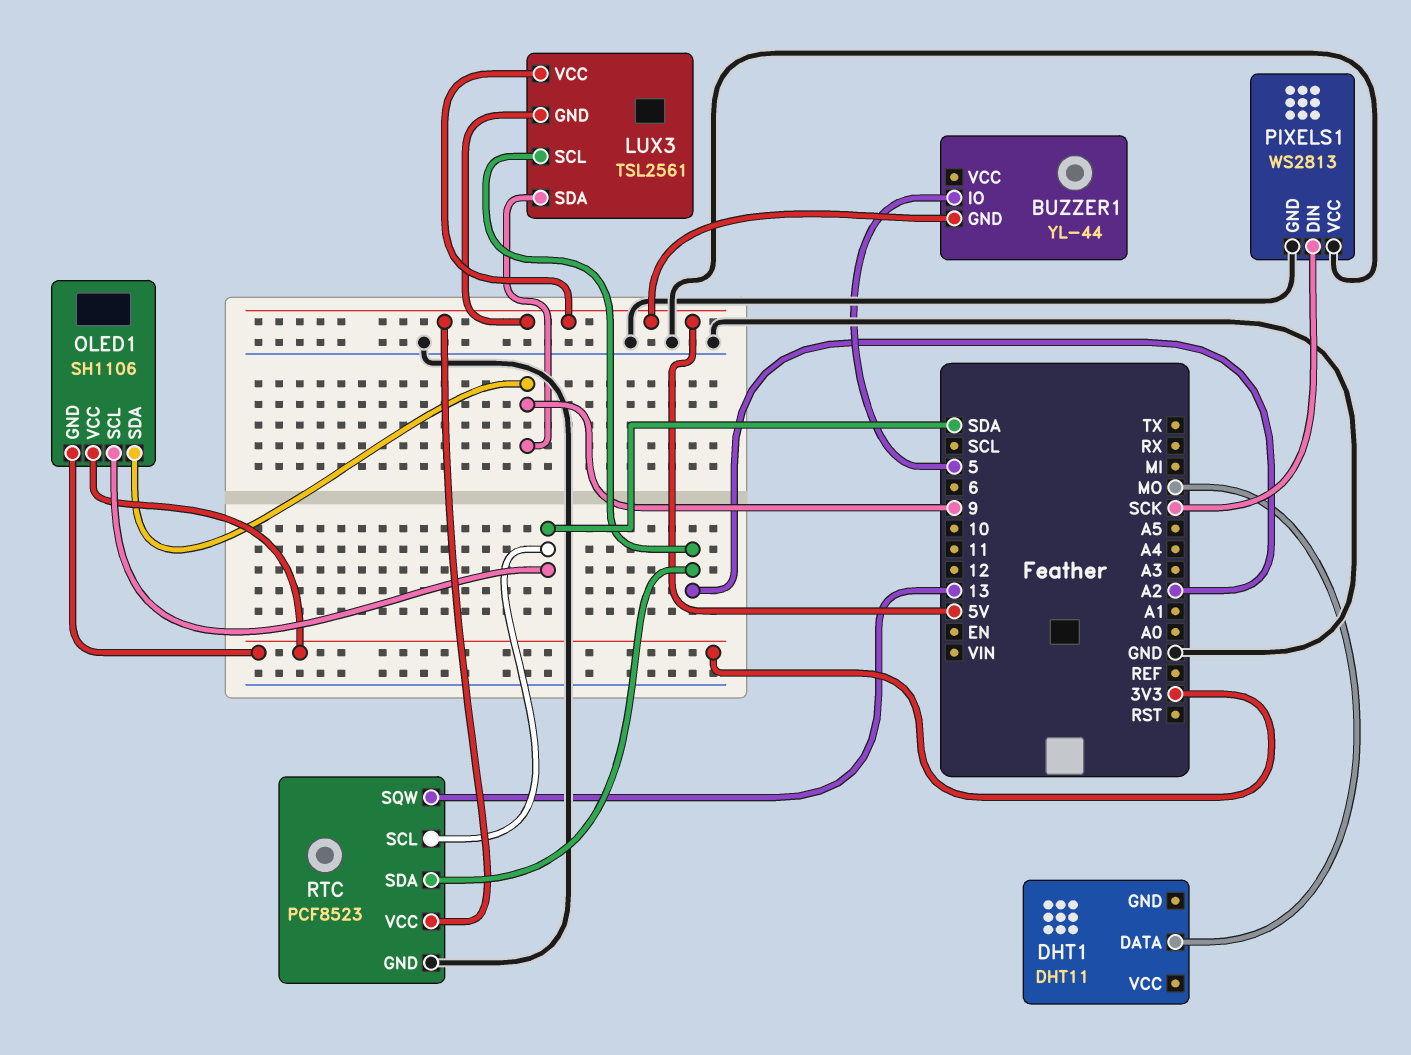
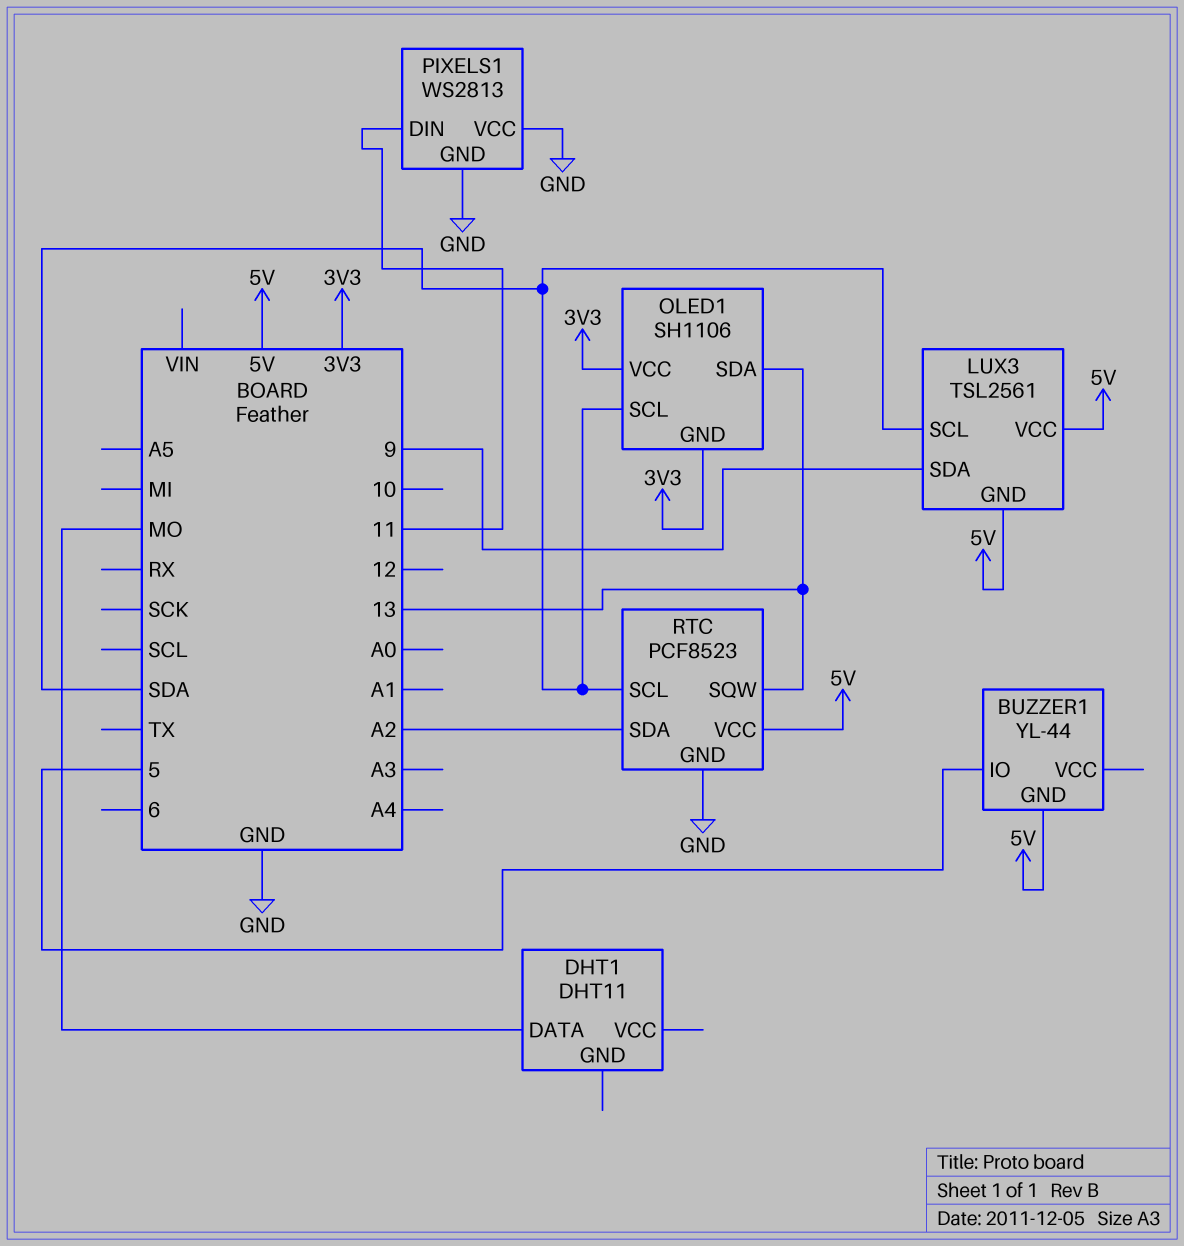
LUX3 pin SCL: A2 -> SDA
OLED1 pin SDA: 9 -> 13
PIXELS1 pin DIN: SCK -> 11

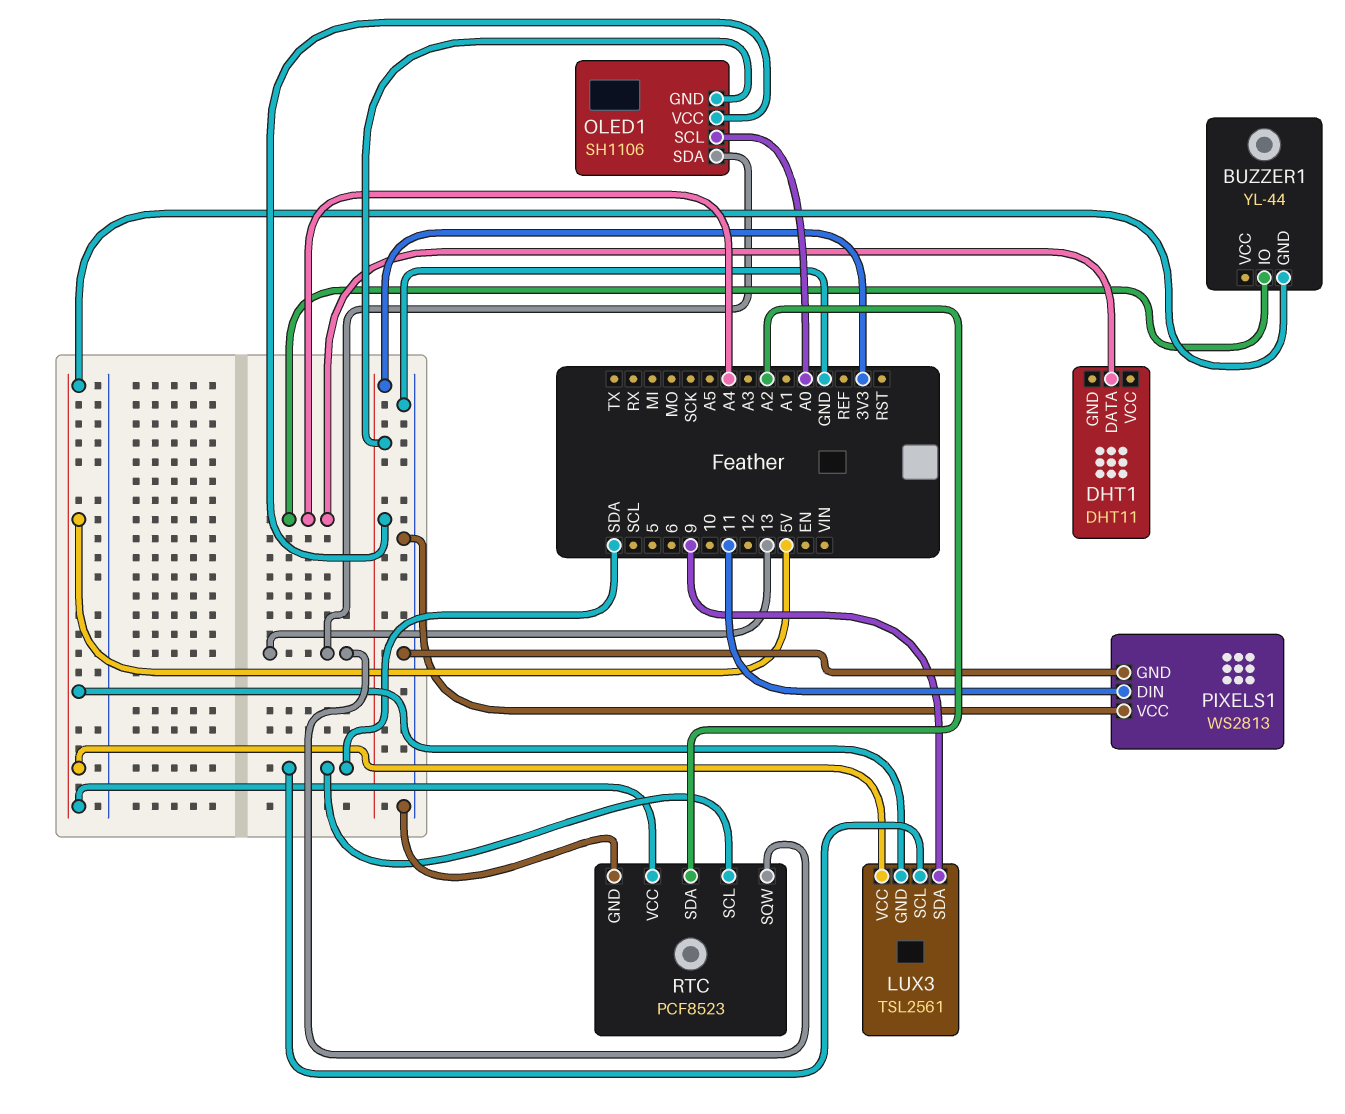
BUZZER1 pin IO: 5 -> A4
DHT1 pin DATA: MO -> A4
OLED1 pin SCL: SDA -> A0

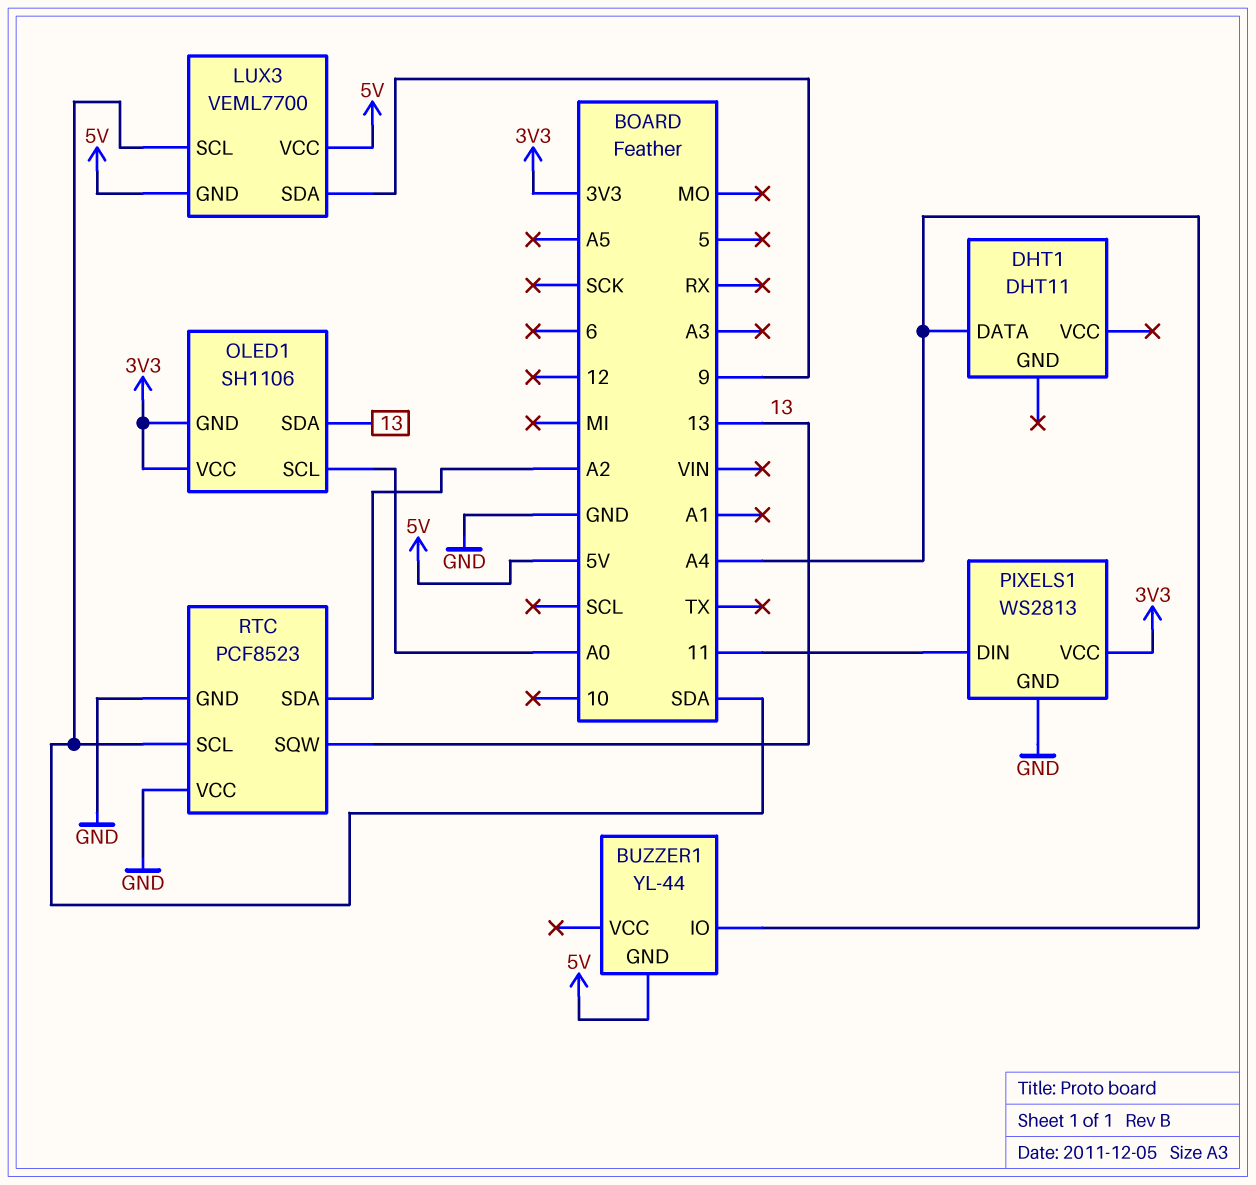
LUX3: TSL2561 -> VEML7700
PIXELS1 pin VCC: GND -> 3V3
RTC pin VCC: 5V -> GND

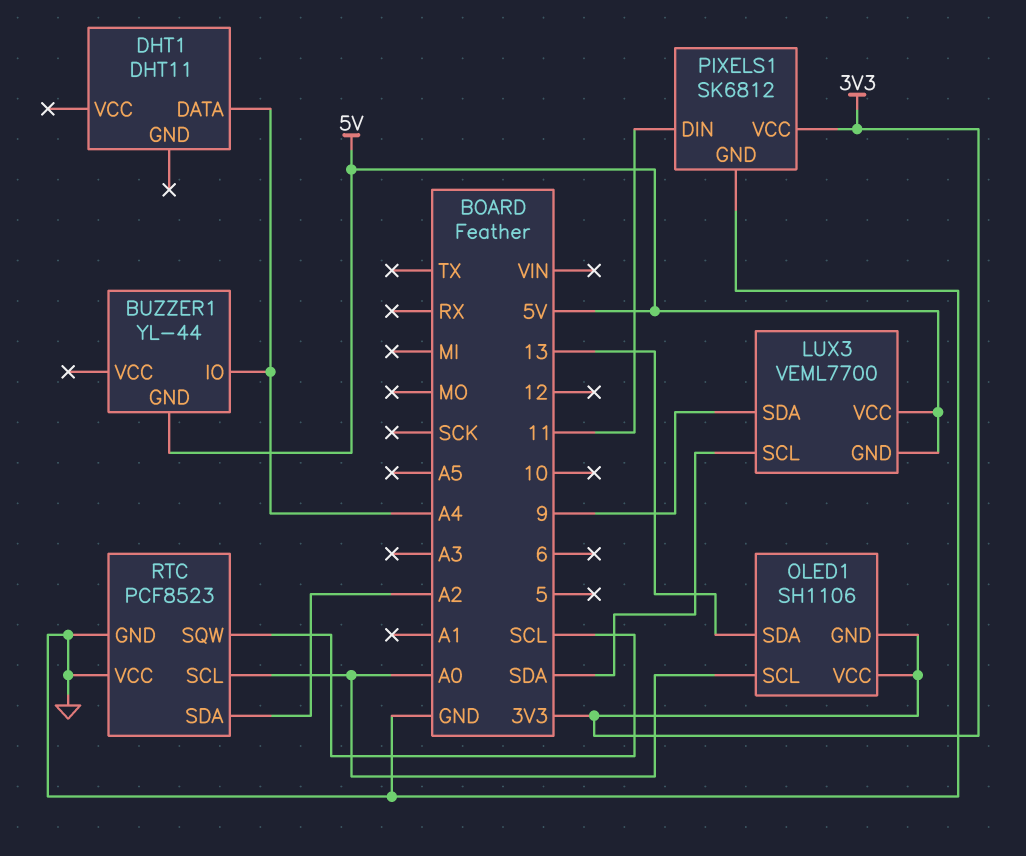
PIXELS1: WS2813 -> SK6812
RTC pin SCL: SDA -> A0
RTC pin SQW: 13 -> SCL

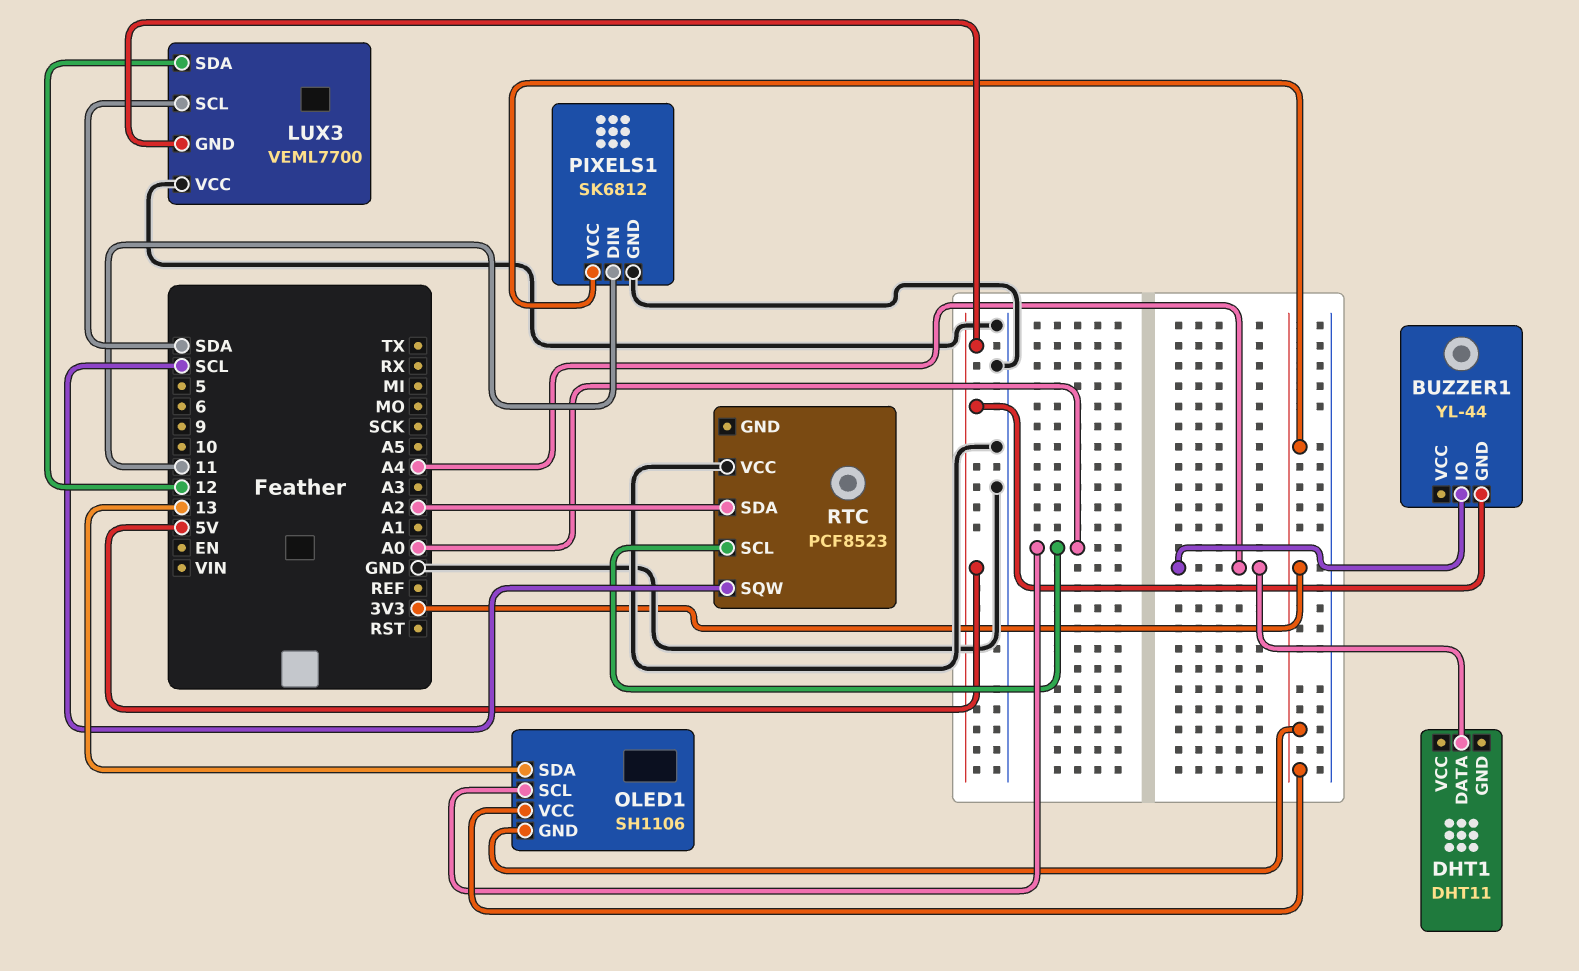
LUX3 pin SDA: 9 -> 12
LUX3 pin VCC: 5V -> GND
RTC pin GND: GND -> none

